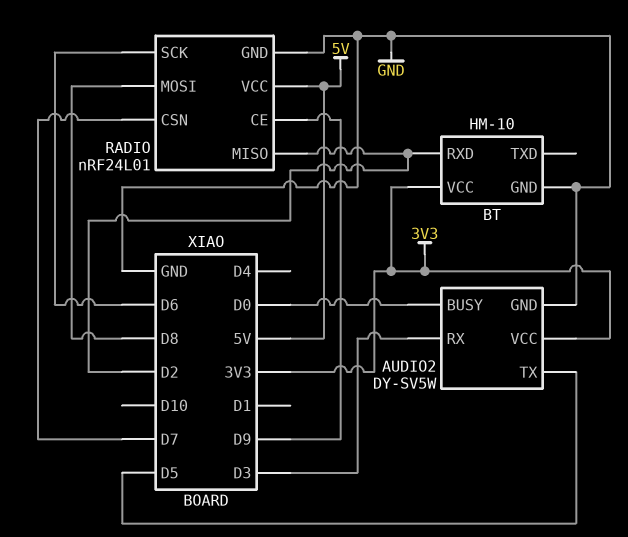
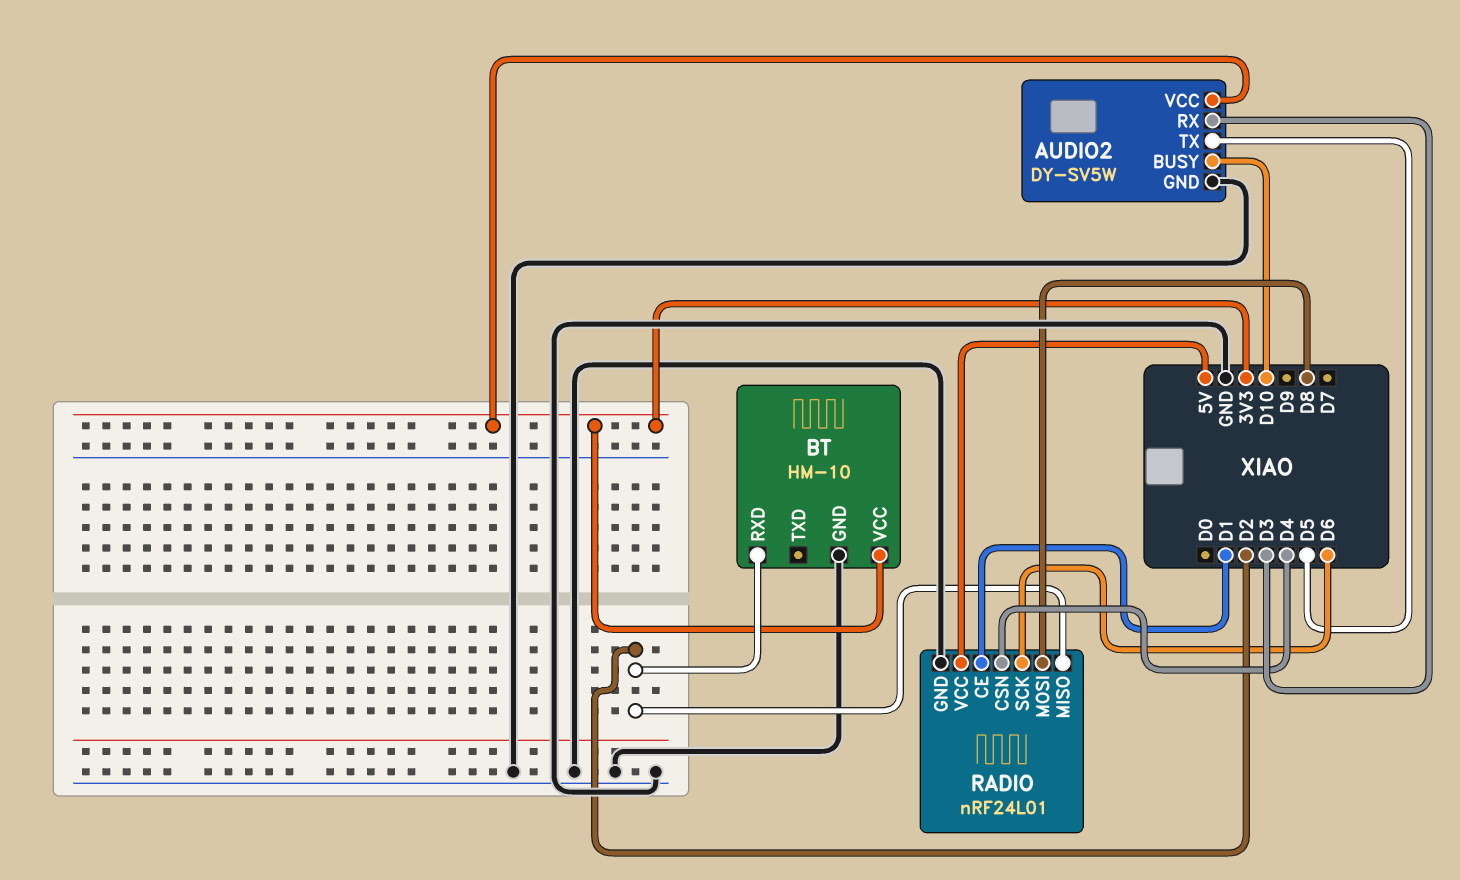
AUDIO2 pin BUSY: D0 -> D10
RADIO pin CE: D9 -> D1
RADIO pin CSN: D7 -> D4

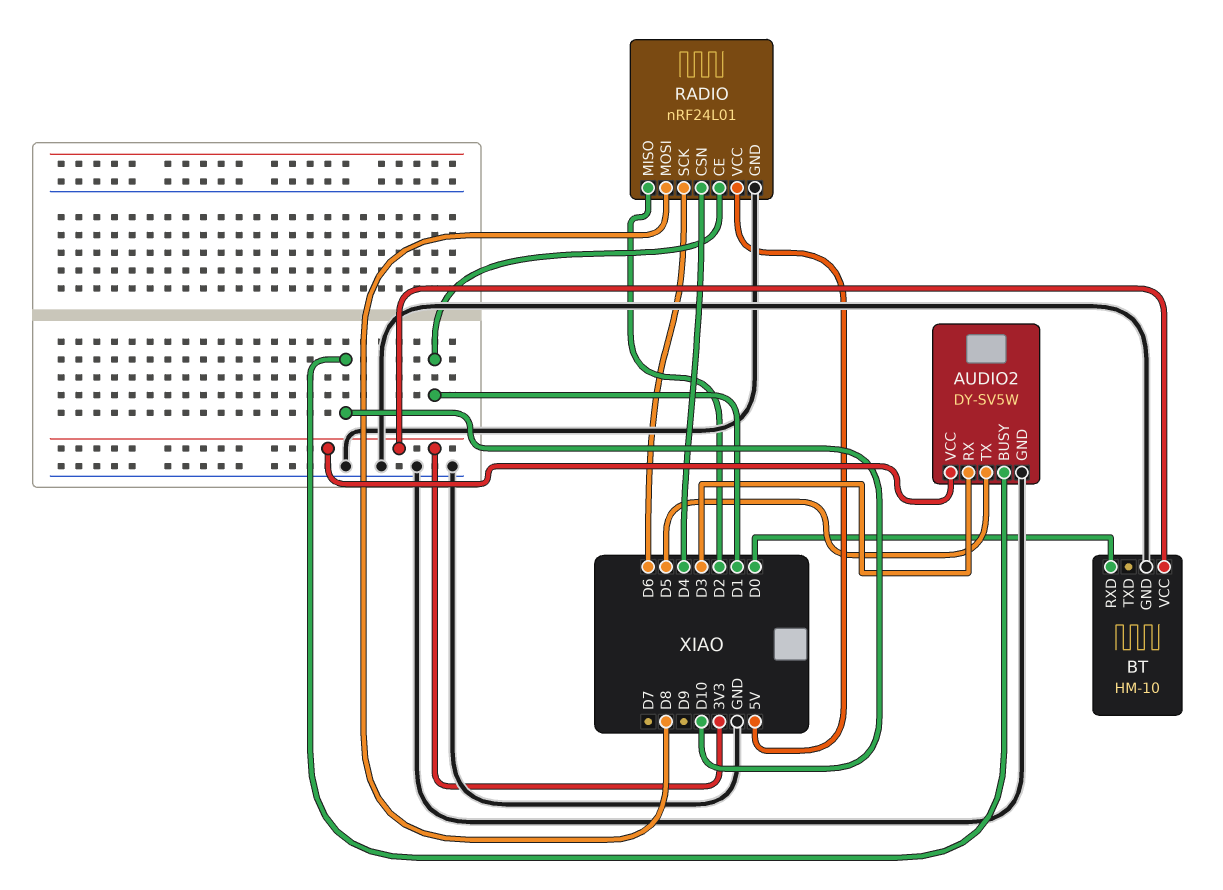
BT pin RXD: D2 -> D0

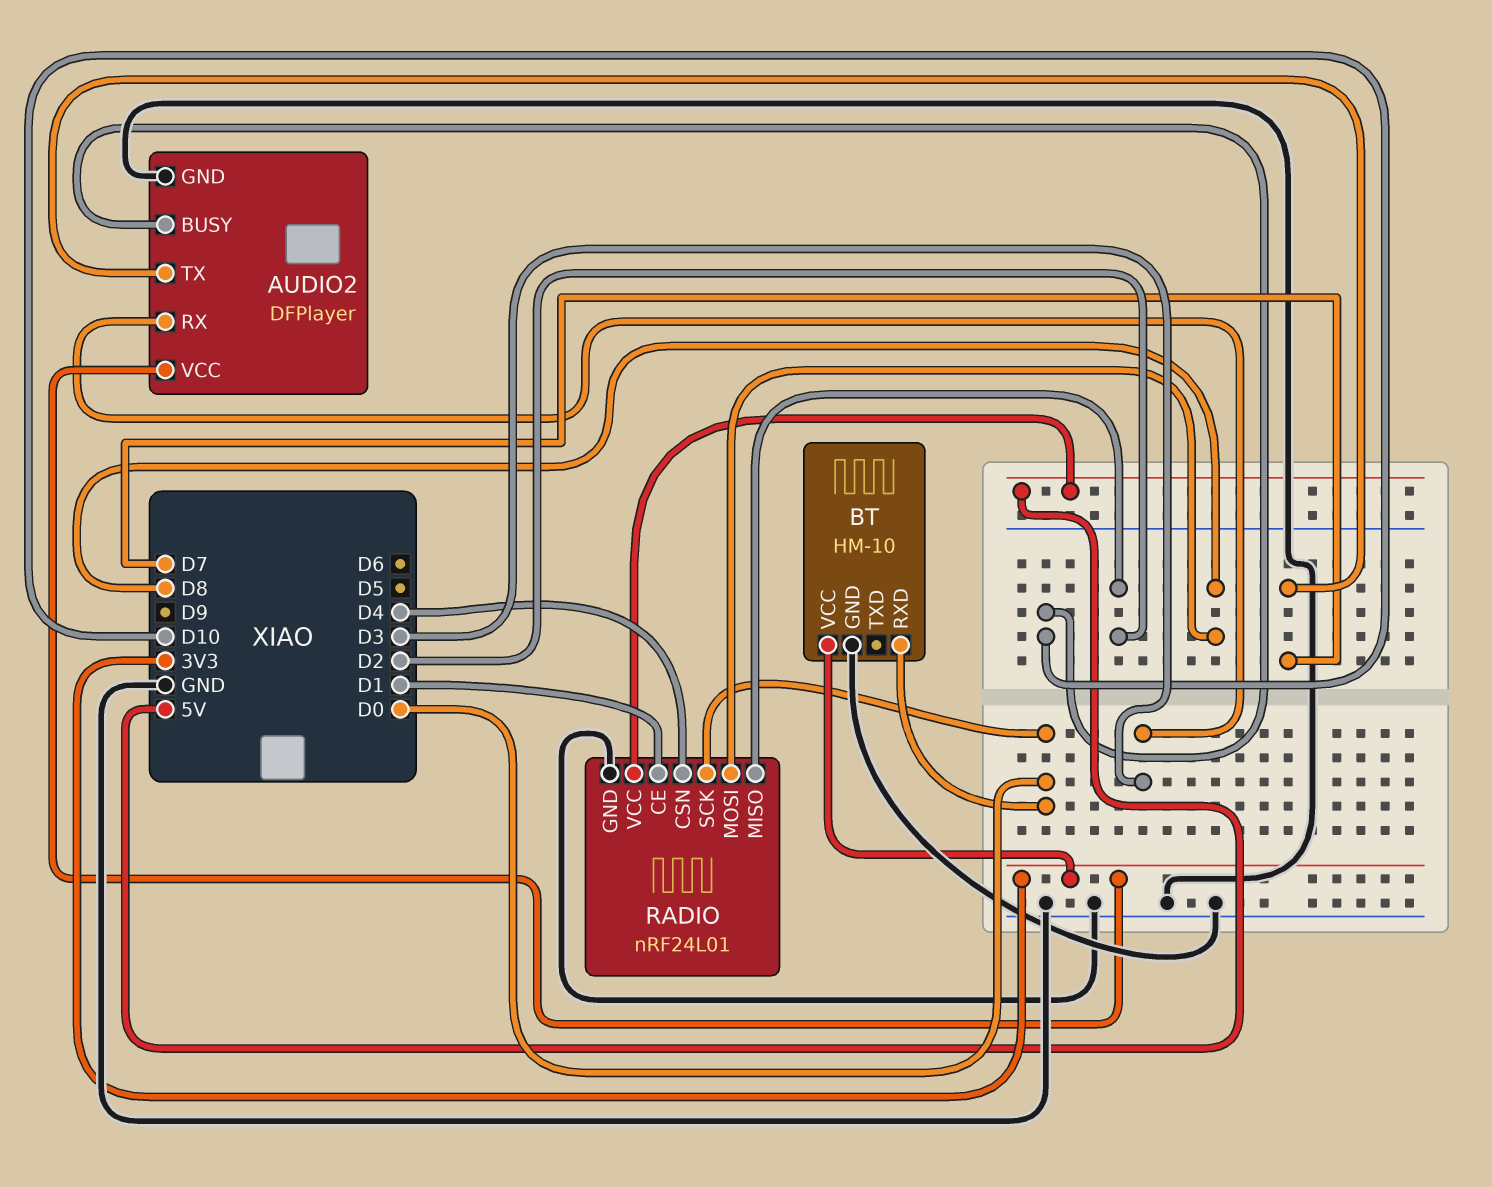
AUDIO2: DY-SV5W -> DFPlayer
AUDIO2 pin TX: D5 -> D7
RADIO pin SCK: D6 -> D0

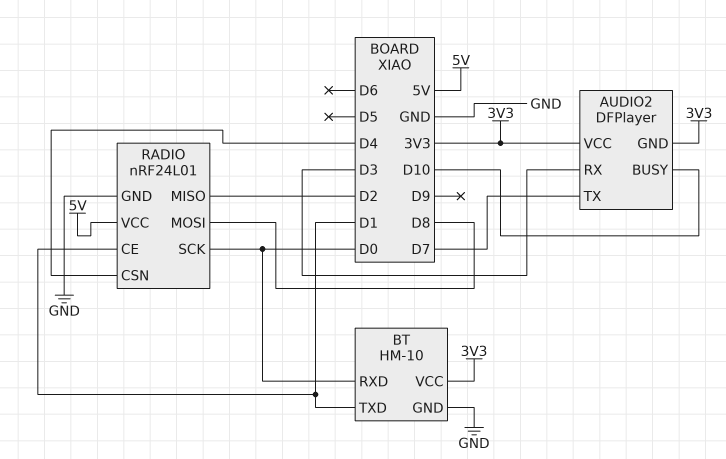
AUDIO2 pin GND: GND -> 3V3
BT pin TXD: none -> D1

